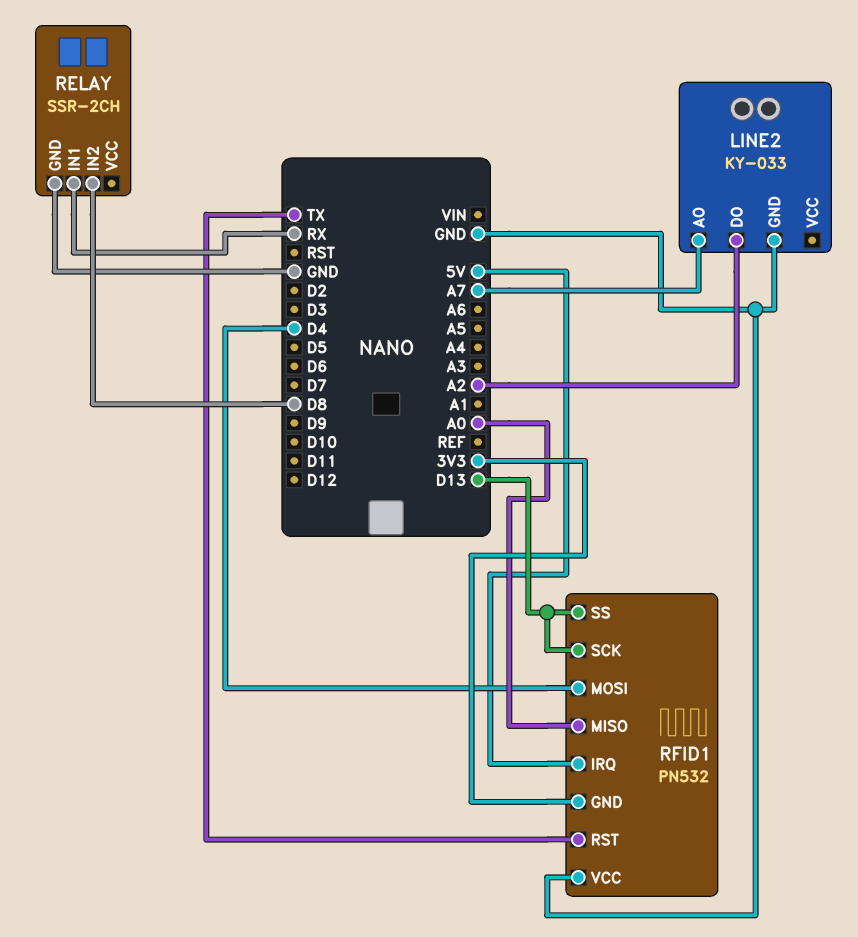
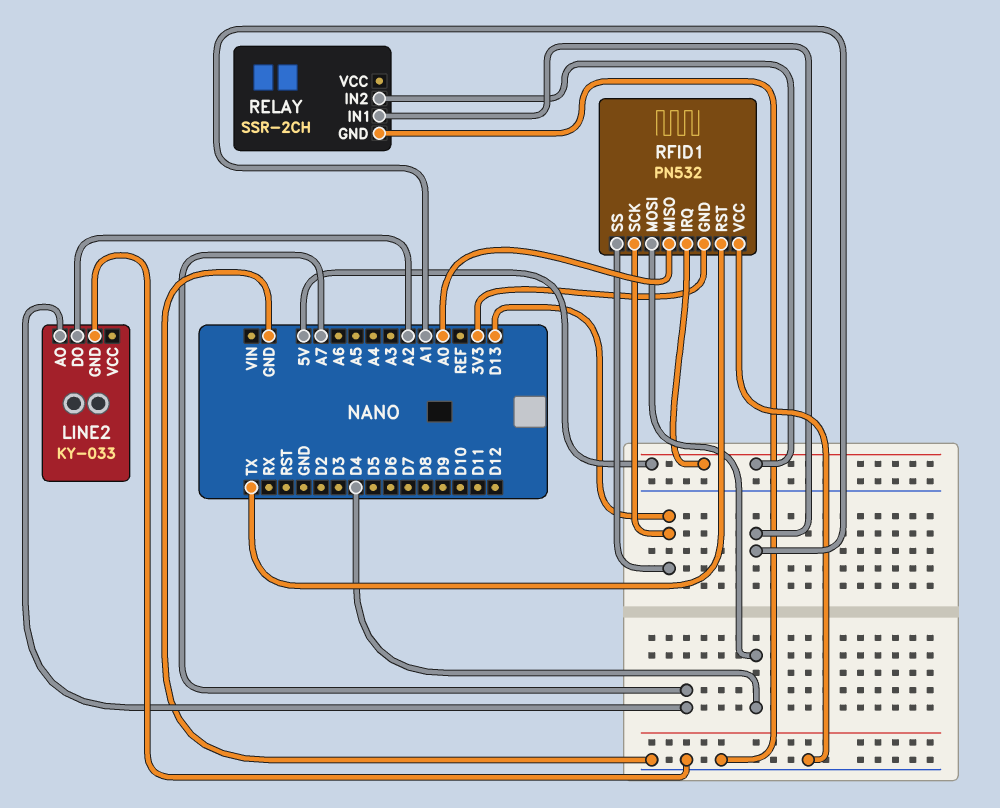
RELAY pin IN1: RX -> A1
RELAY pin IN2: D8 -> 5V

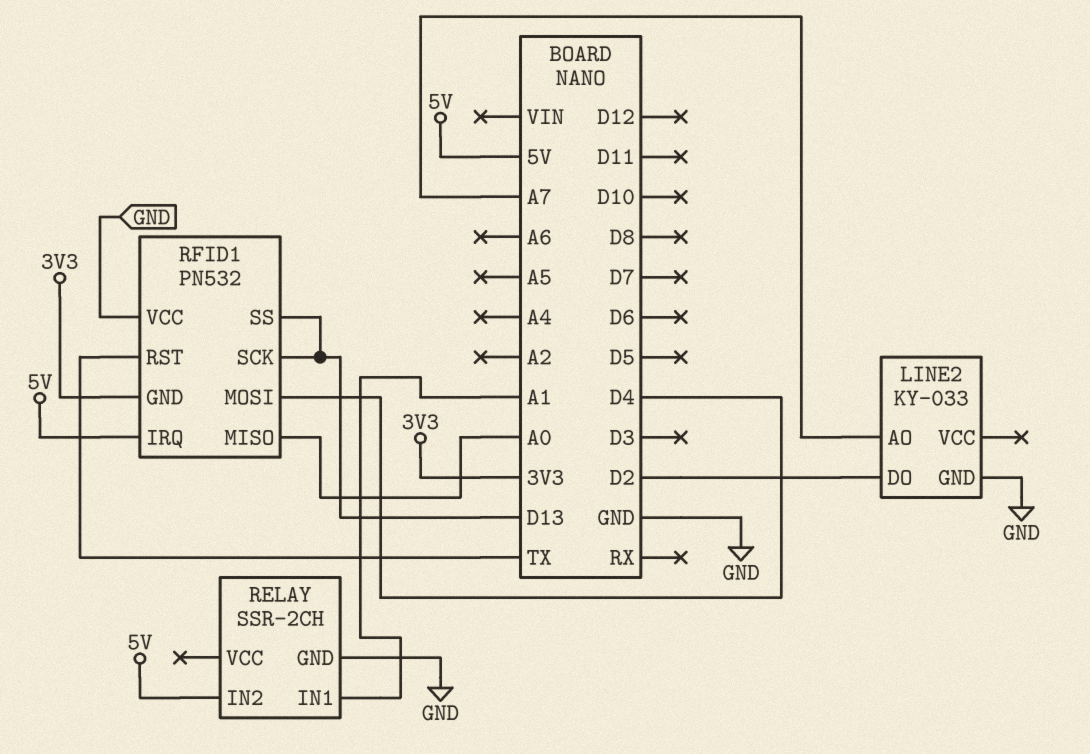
LINE2 pin DO: A2 -> D2

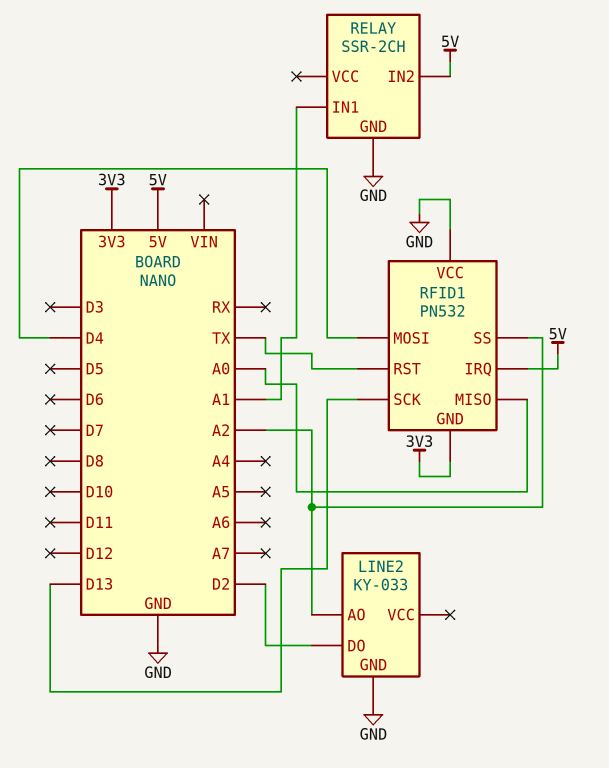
LINE2 pin AO: A7 -> A2
RFID1 pin SS: D13 -> A2

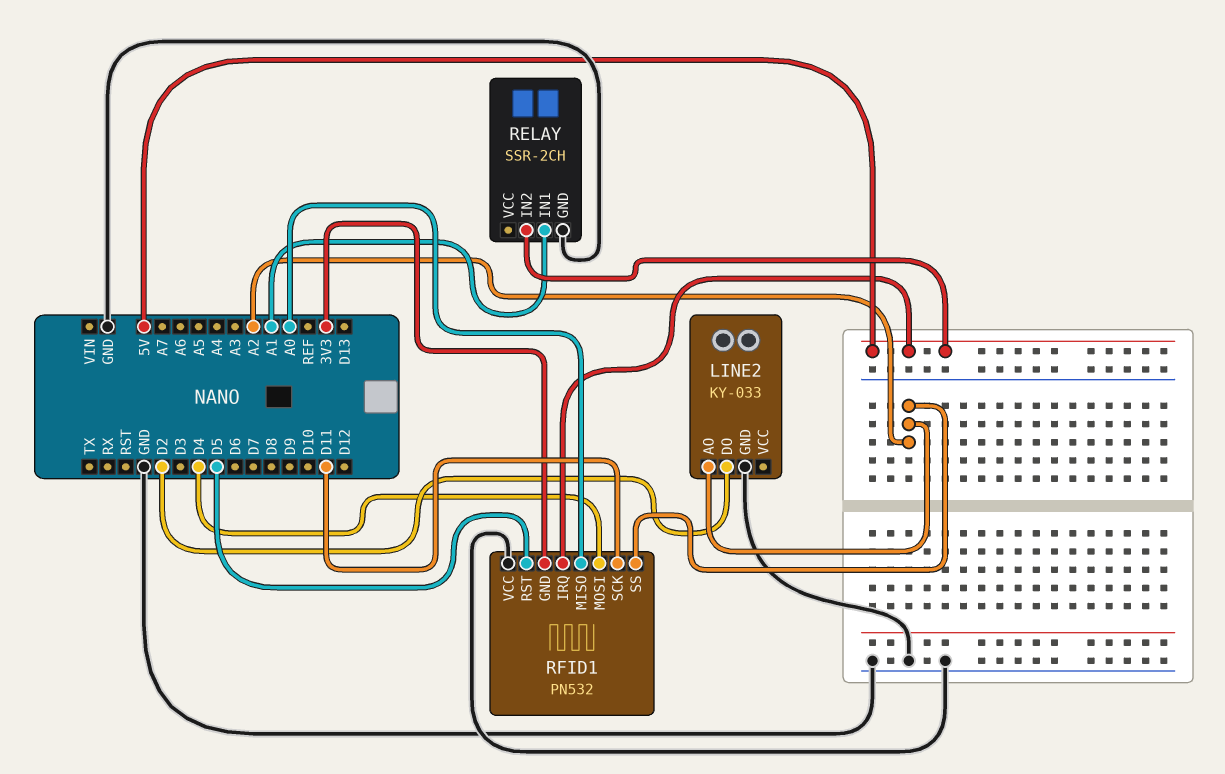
RFID1 pin RST: TX -> D5
RFID1 pin SCK: D13 -> D11

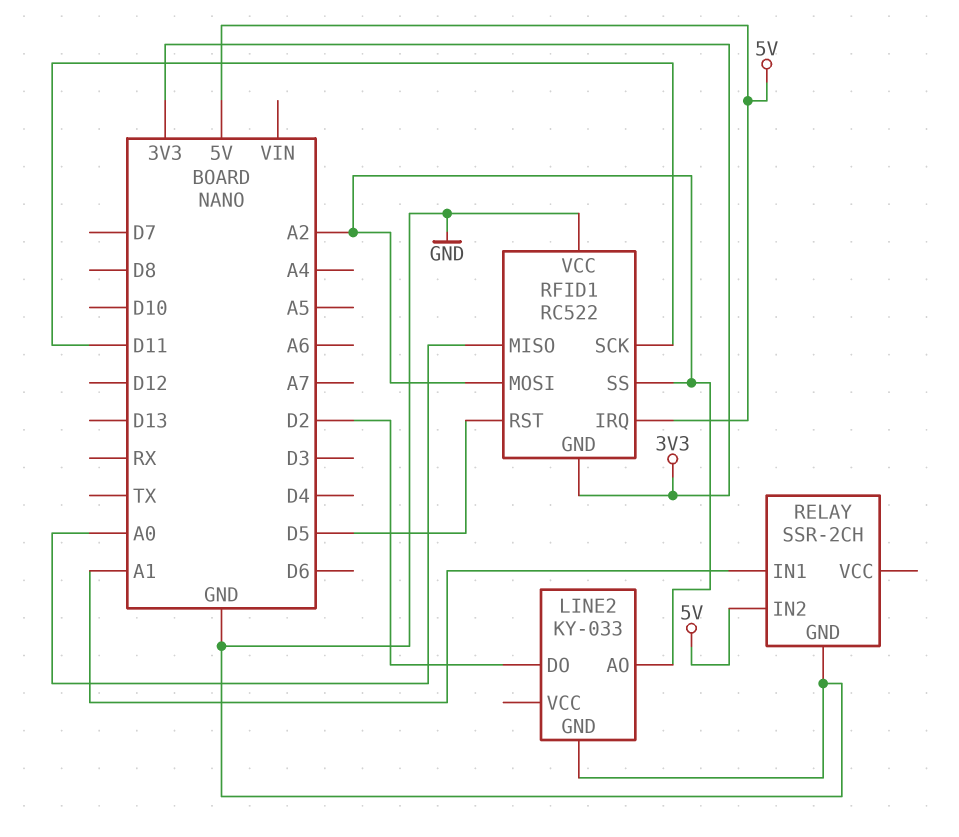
RFID1: PN532 -> RC522
RFID1 pin MOSI: D4 -> A2

